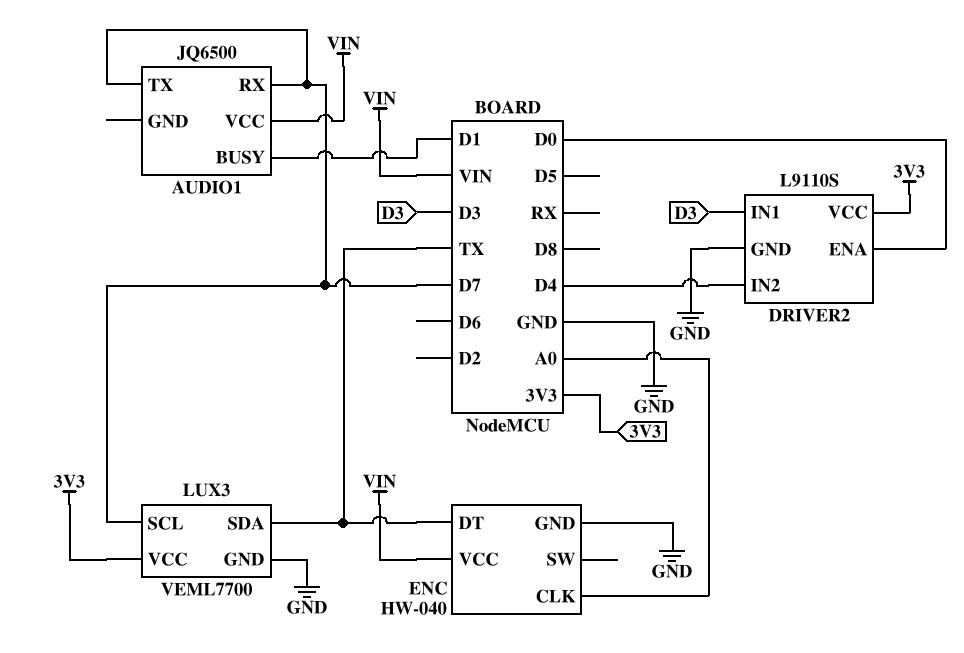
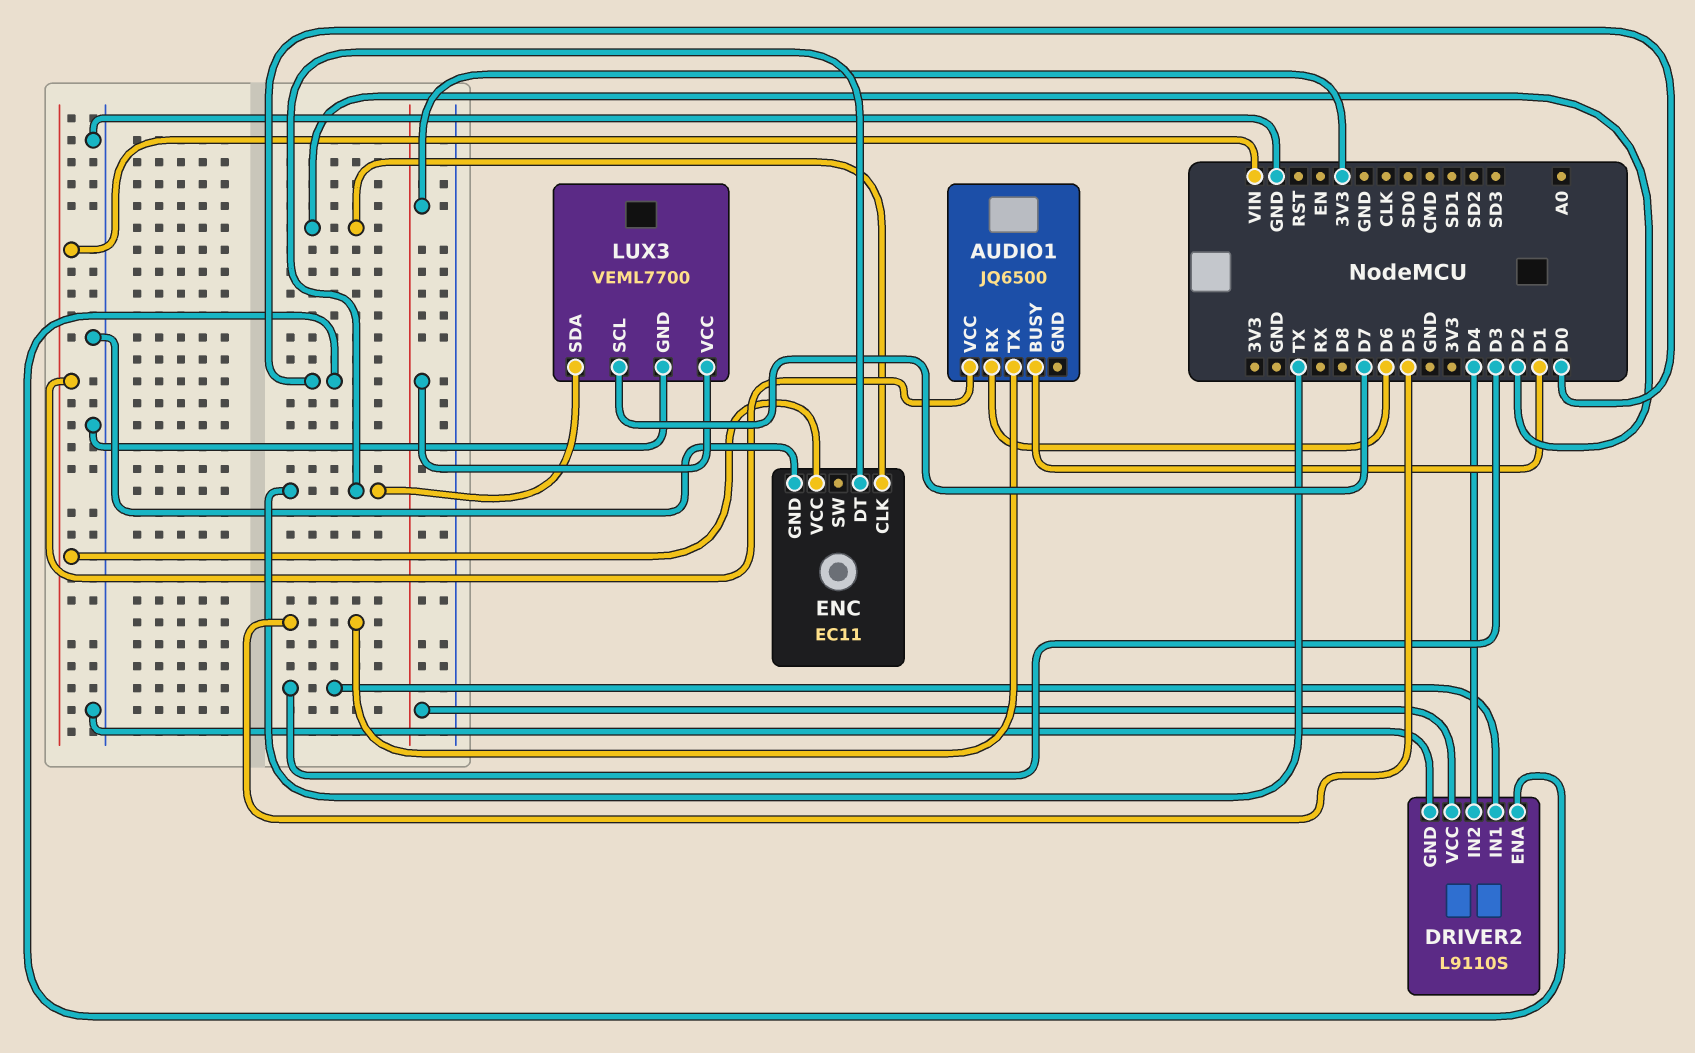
AUDIO1 pin RX: D7 -> D6
AUDIO1 pin TX: D7 -> D5
ENC: HW-040 -> EC11
ENC pin CLK: A0 -> D2

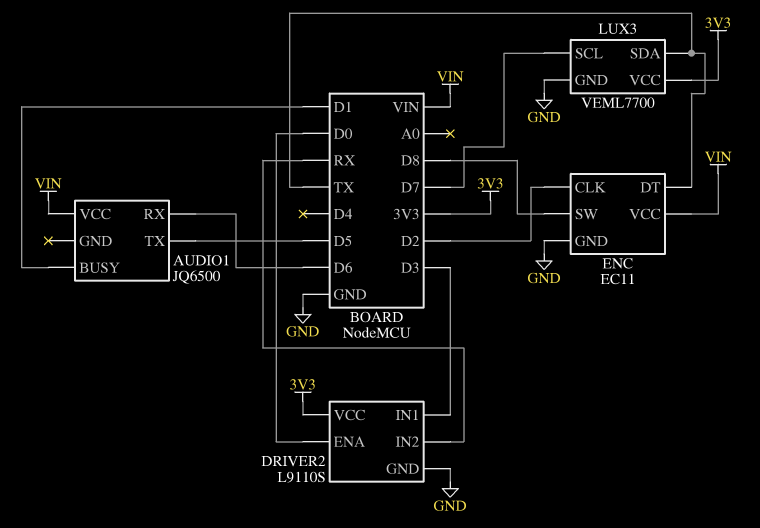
DRIVER2 pin IN2: D4 -> RX
ENC pin SW: none -> D8

